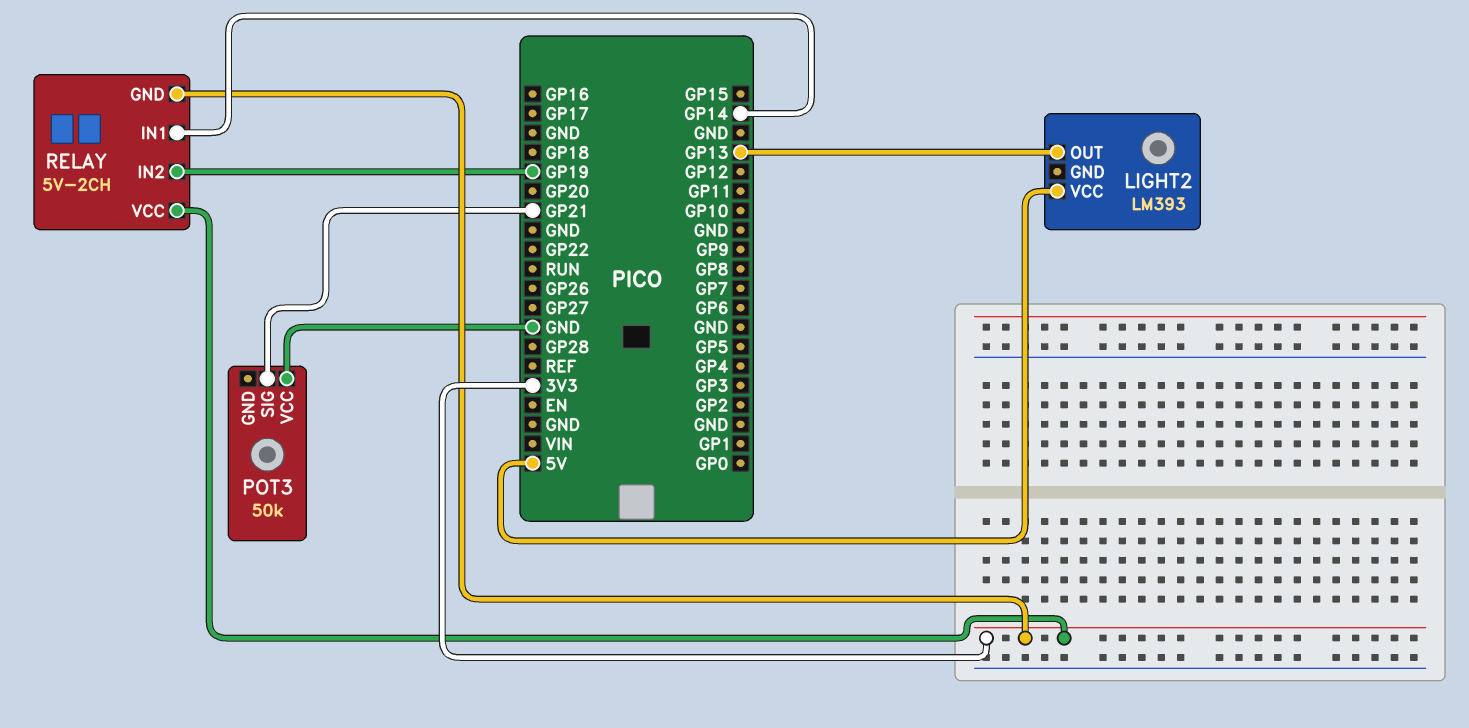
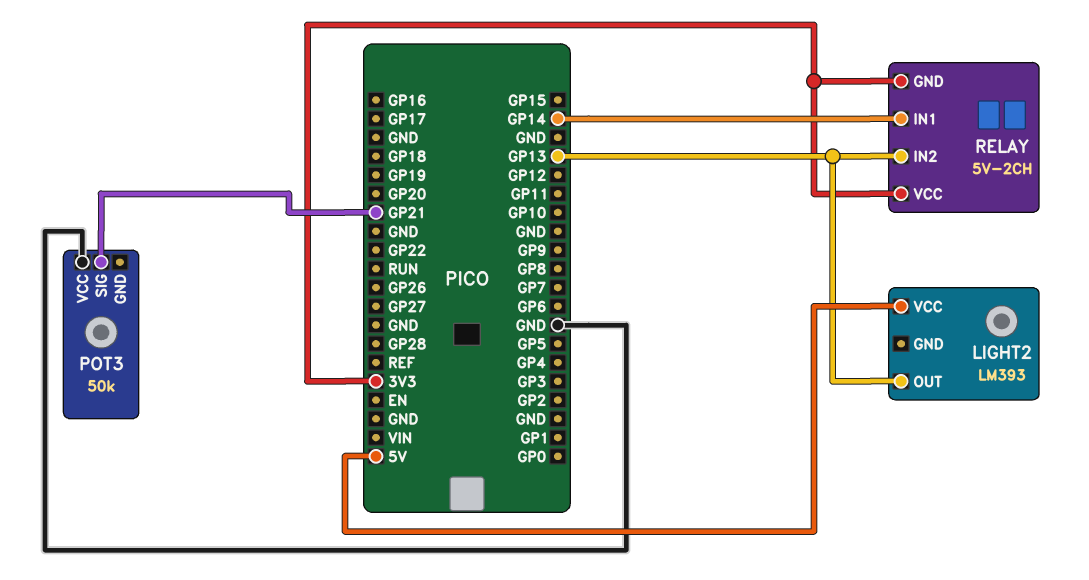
RELAY pin IN2: GP19 -> GP13

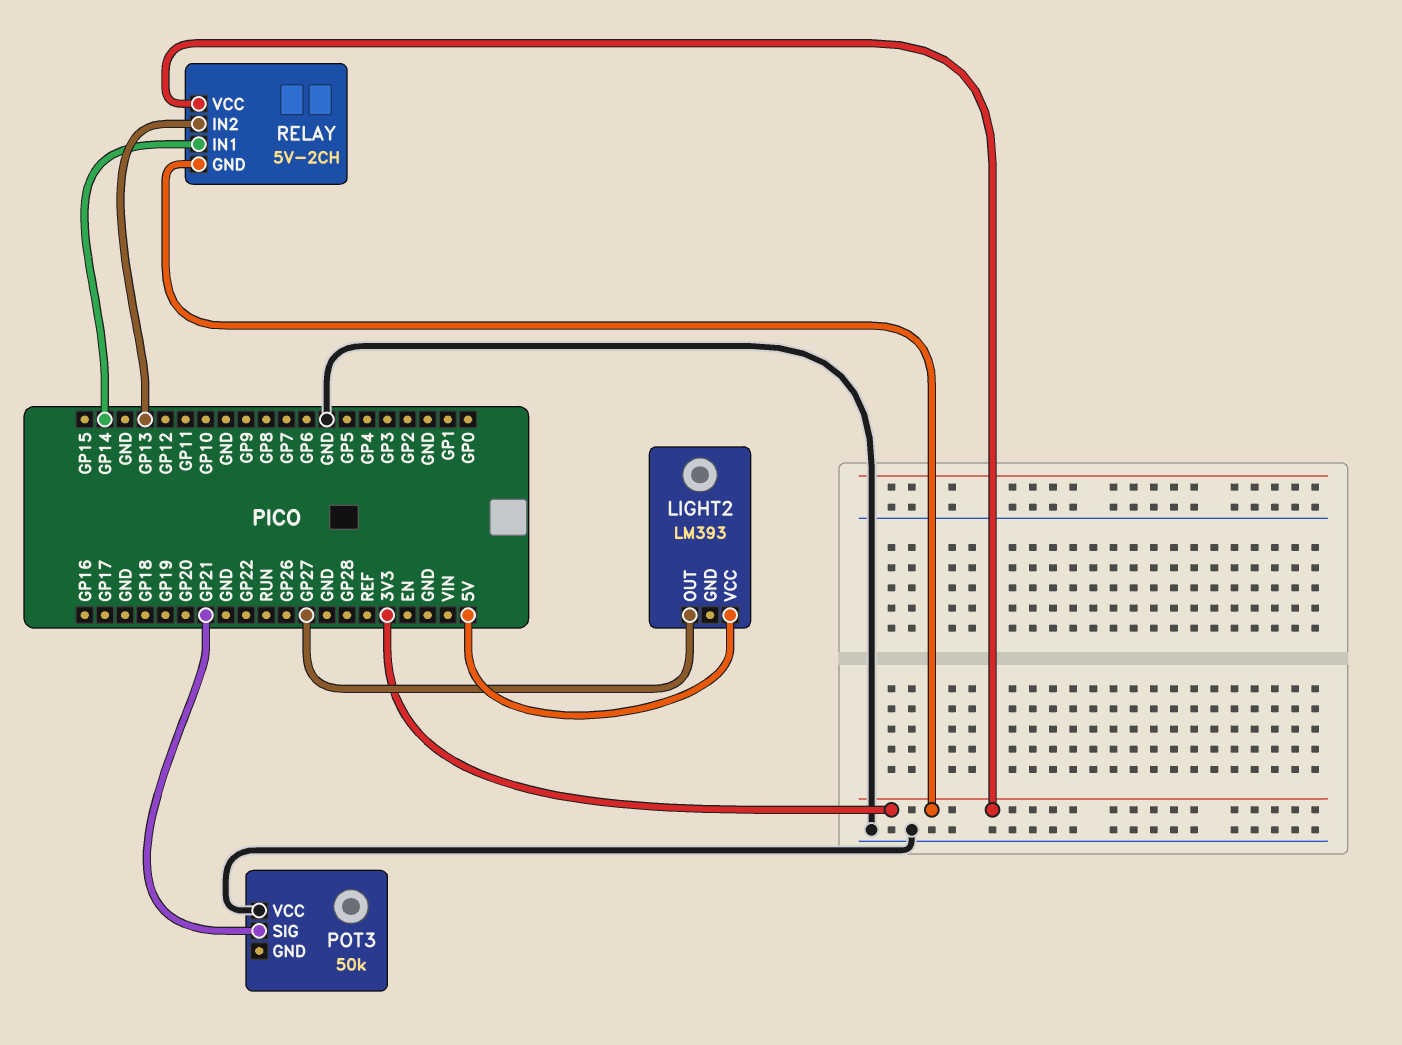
LIGHT2 pin OUT: GP13 -> GP27

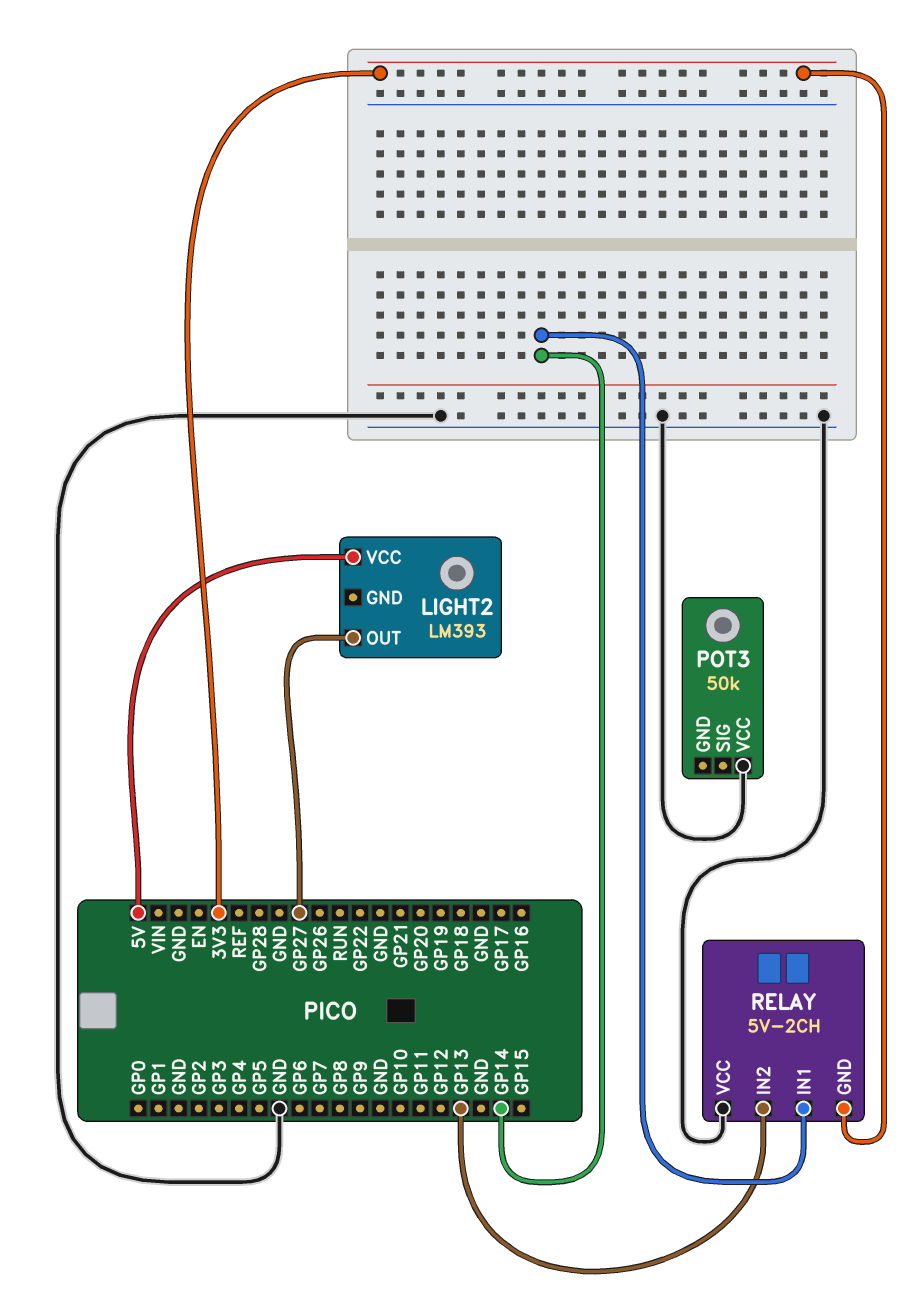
POT3 pin SIG: GP21 -> none
RELAY pin VCC: 3V3 -> GND

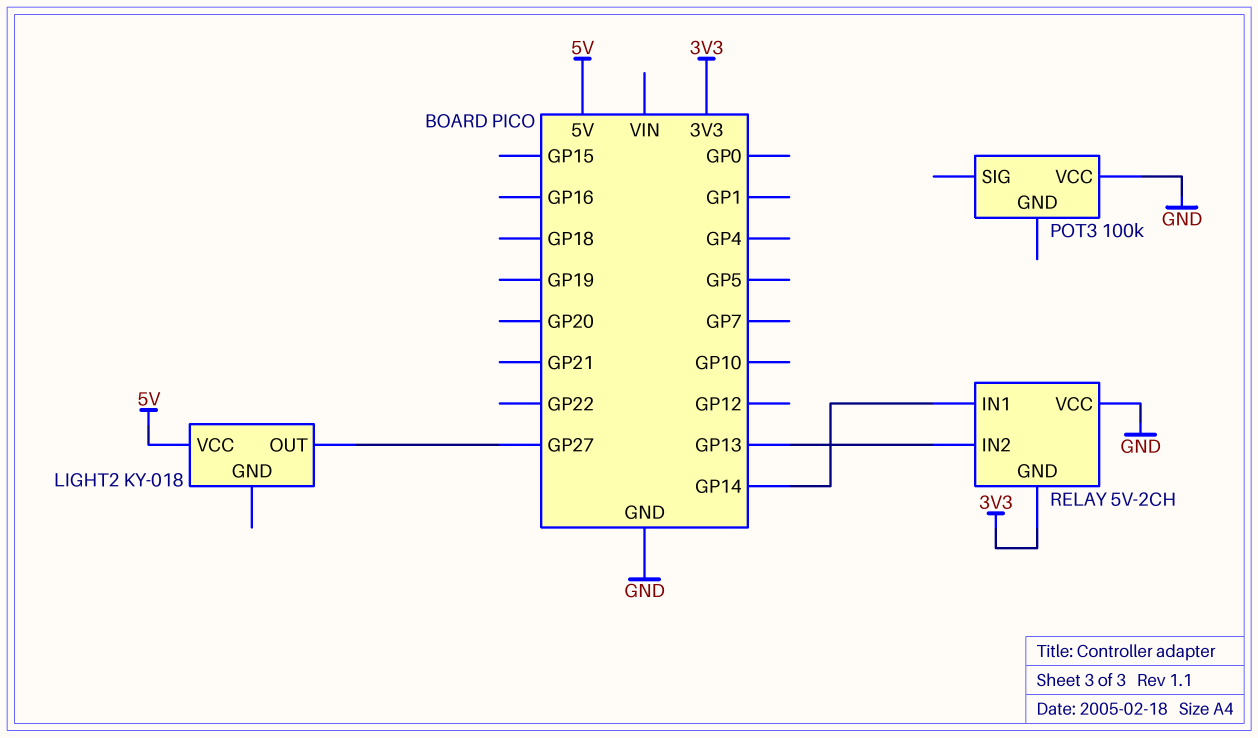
LIGHT2: LM393 -> KY-018
POT3: 50k -> 100k

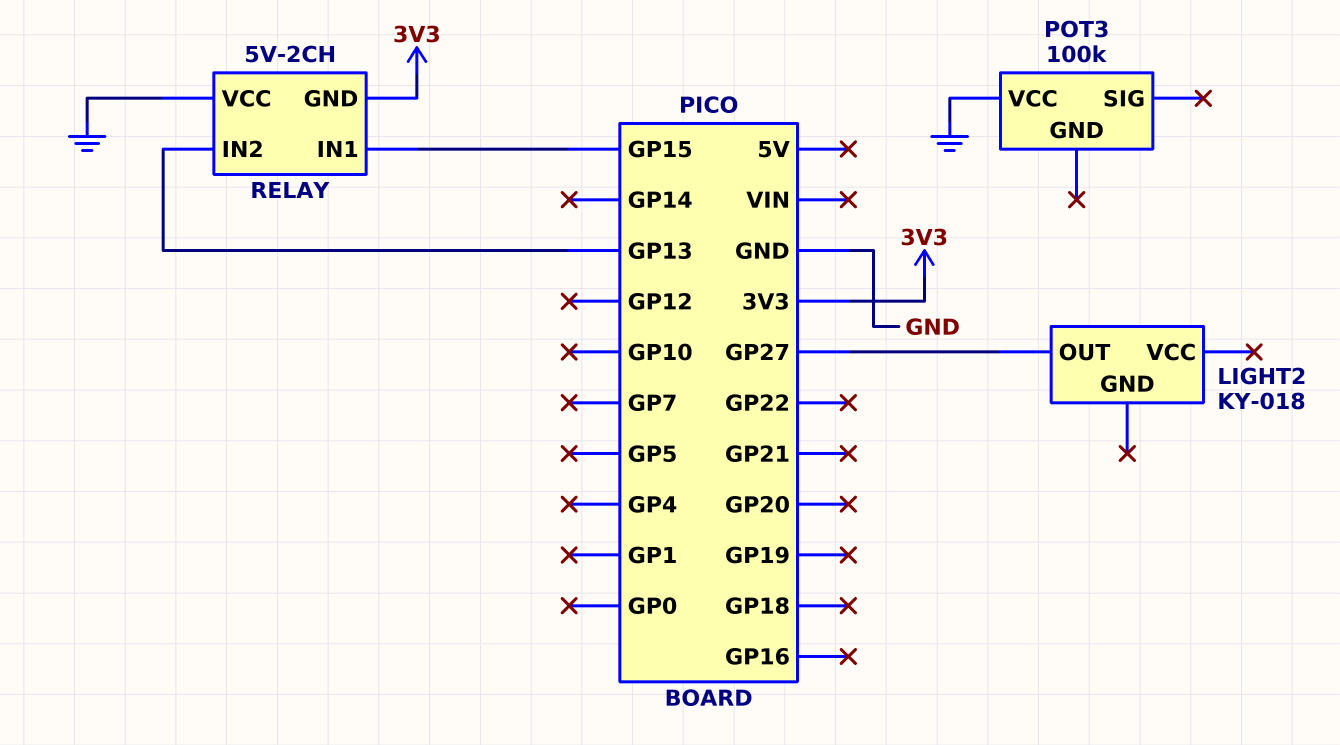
LIGHT2 pin VCC: 5V -> none
RELAY pin IN1: GP14 -> GP15

